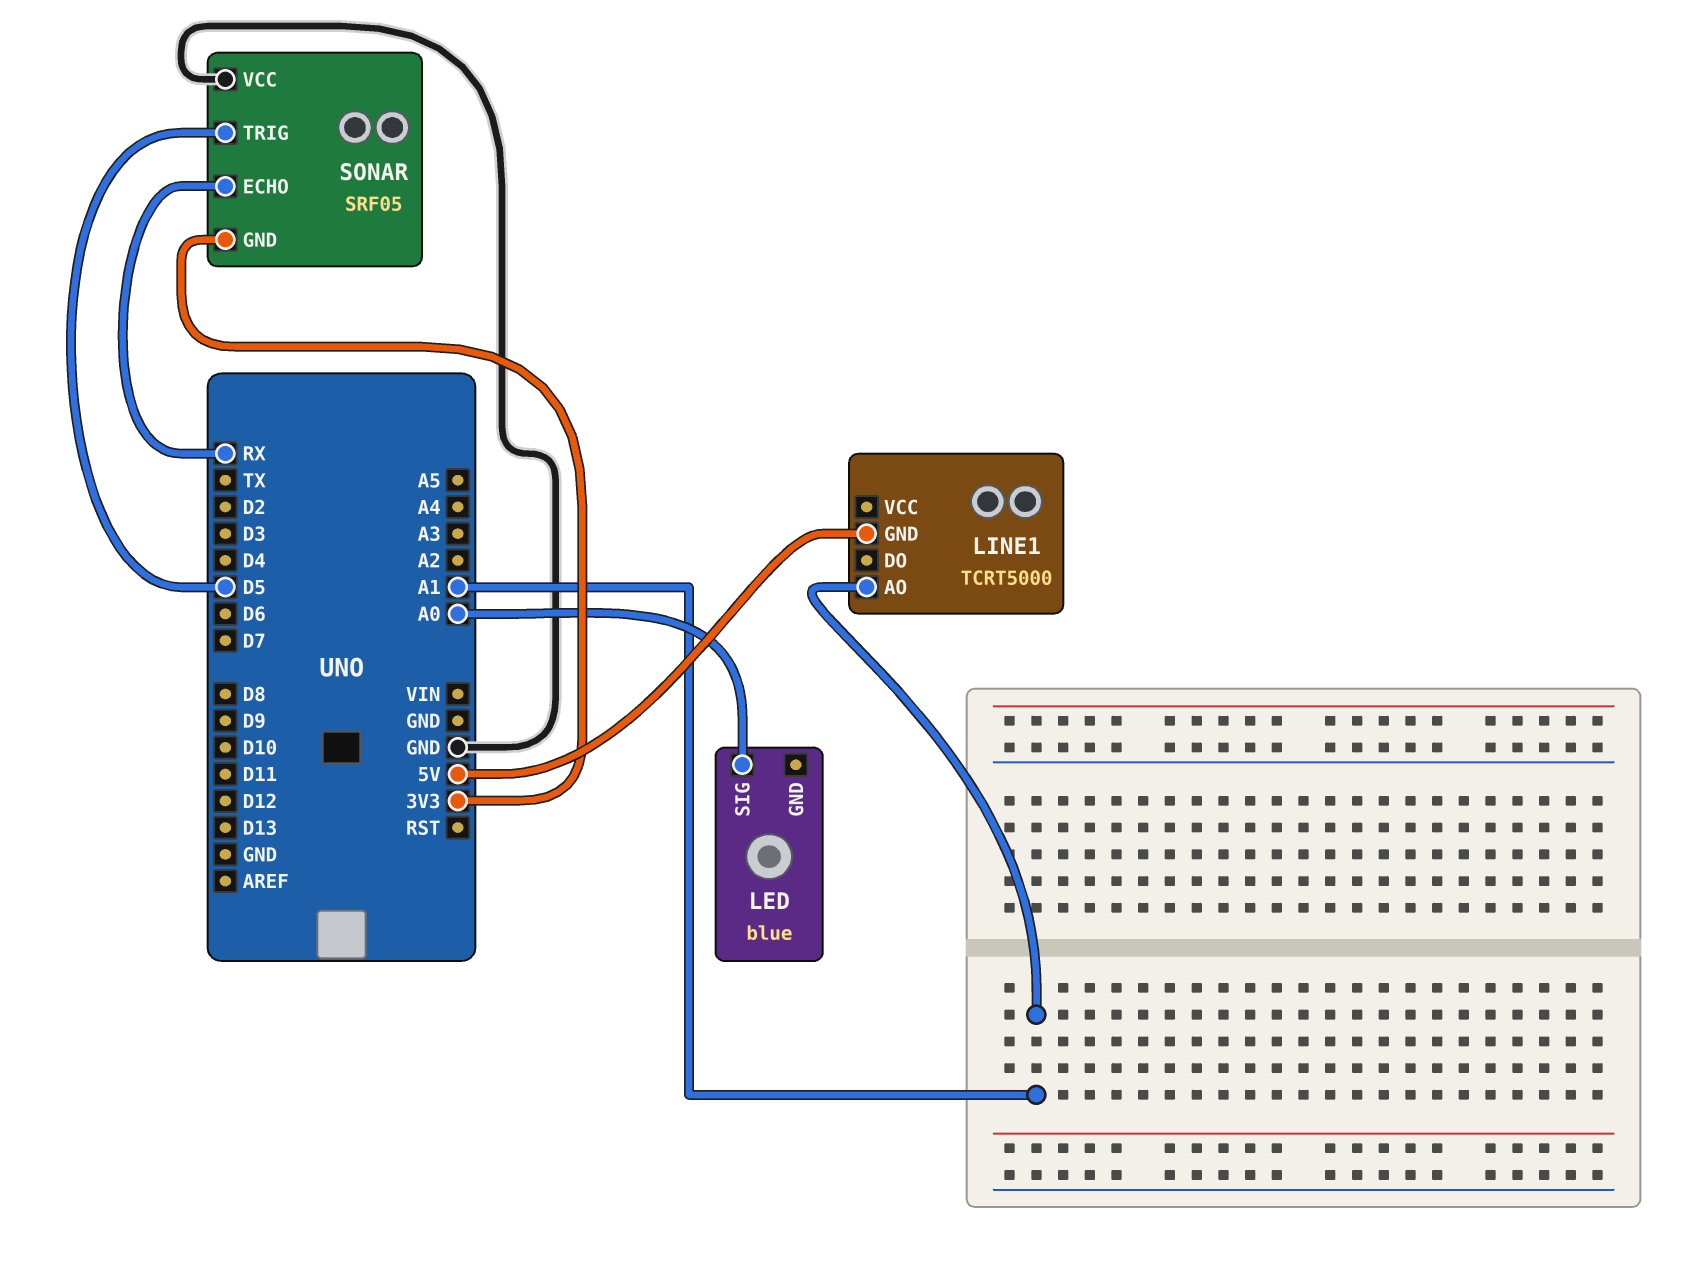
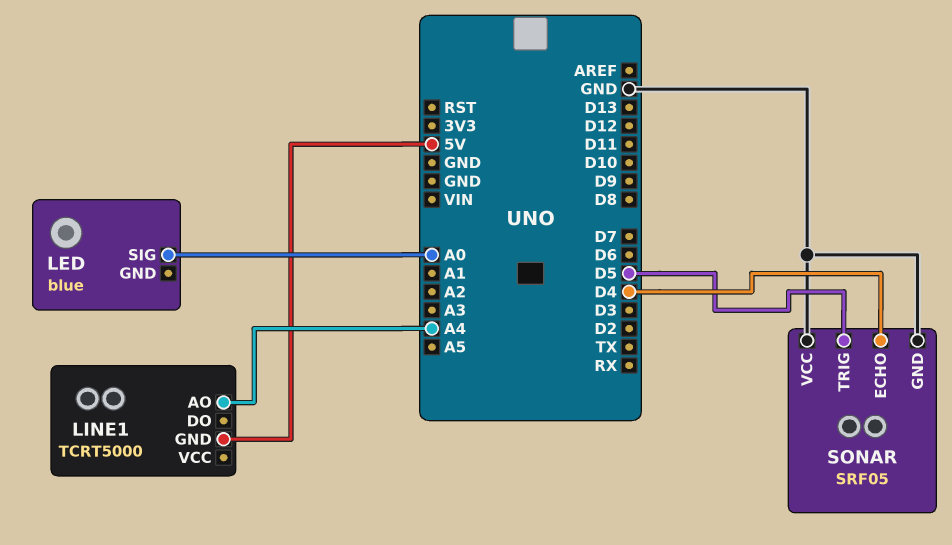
LINE1 pin AO: A1 -> A4
SONAR pin ECHO: RX -> D4
SONAR pin GND: 3V3 -> GND

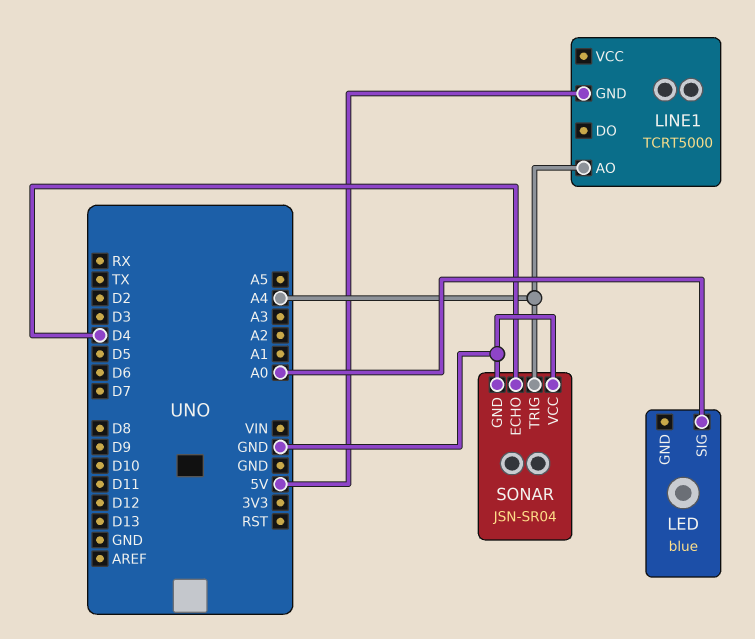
SONAR: SRF05 -> JSN-SR04
SONAR pin TRIG: D5 -> A4

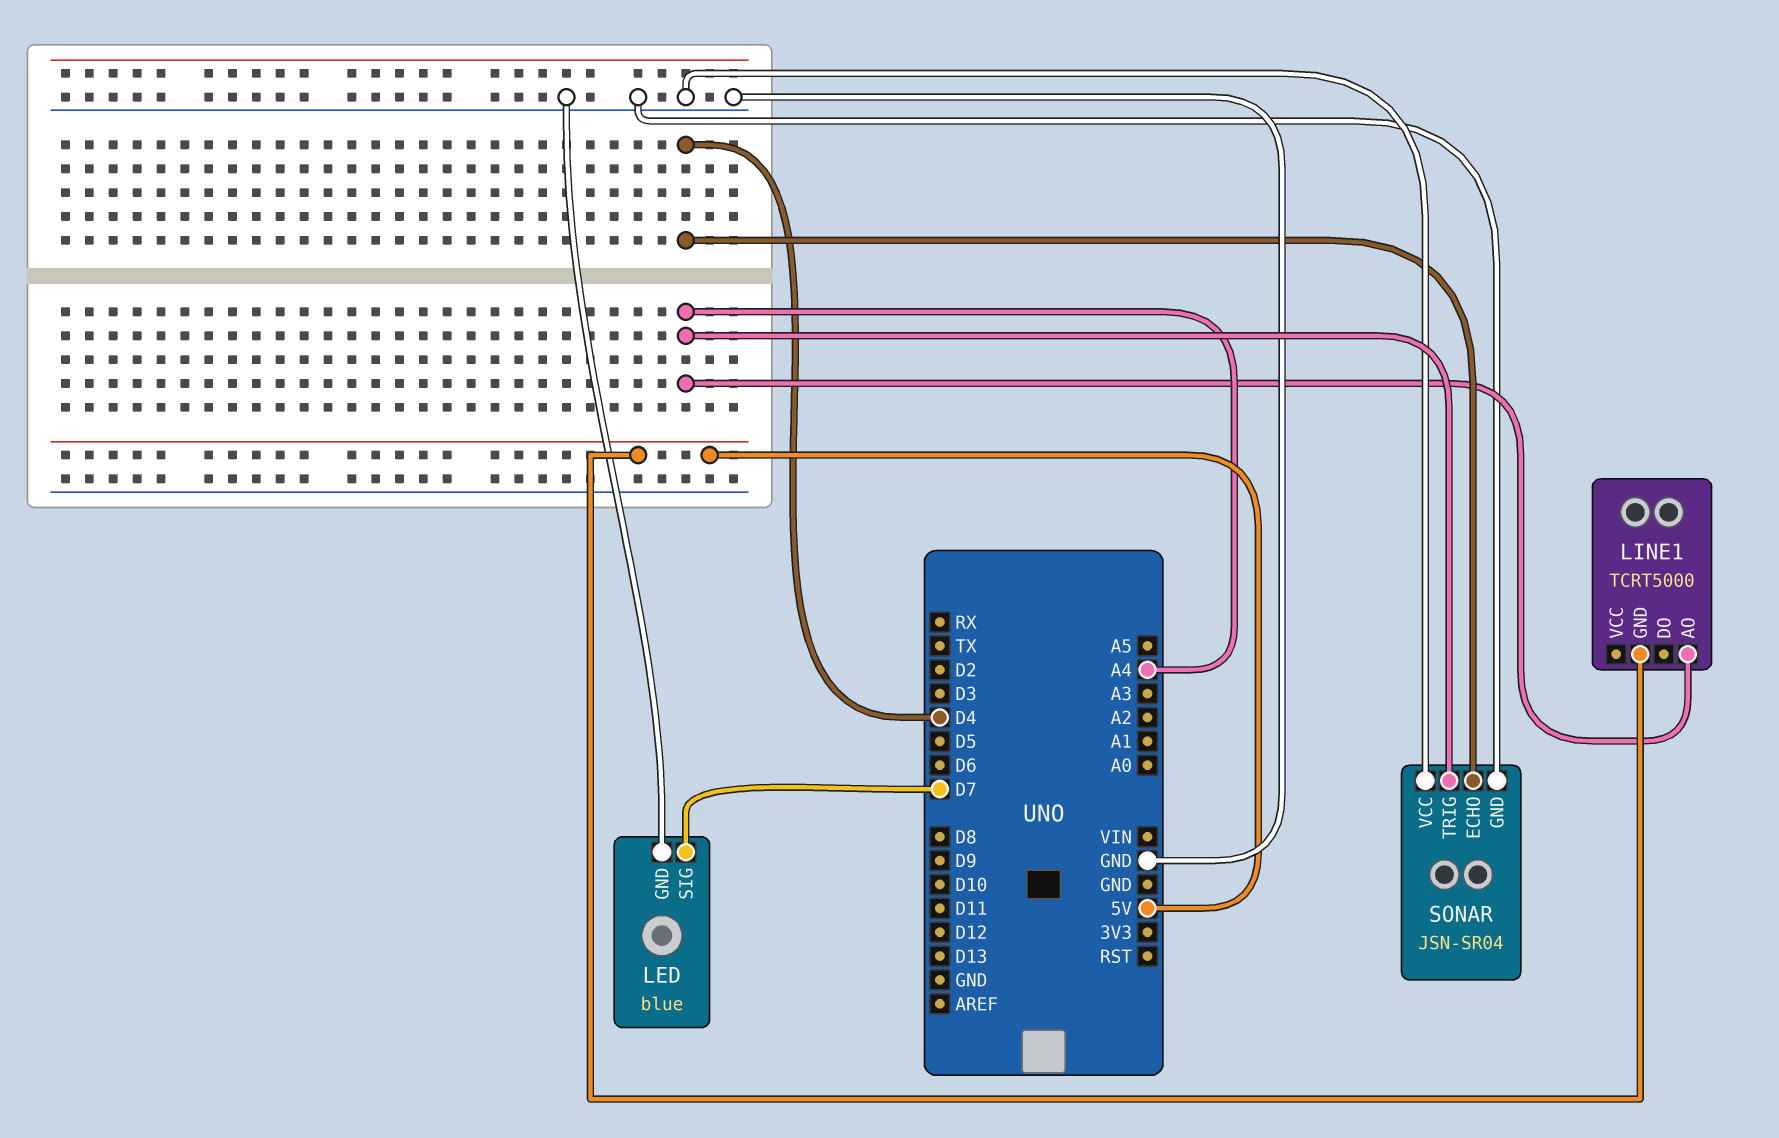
LED pin GND: none -> GND
LED pin SIG: A0 -> D7

